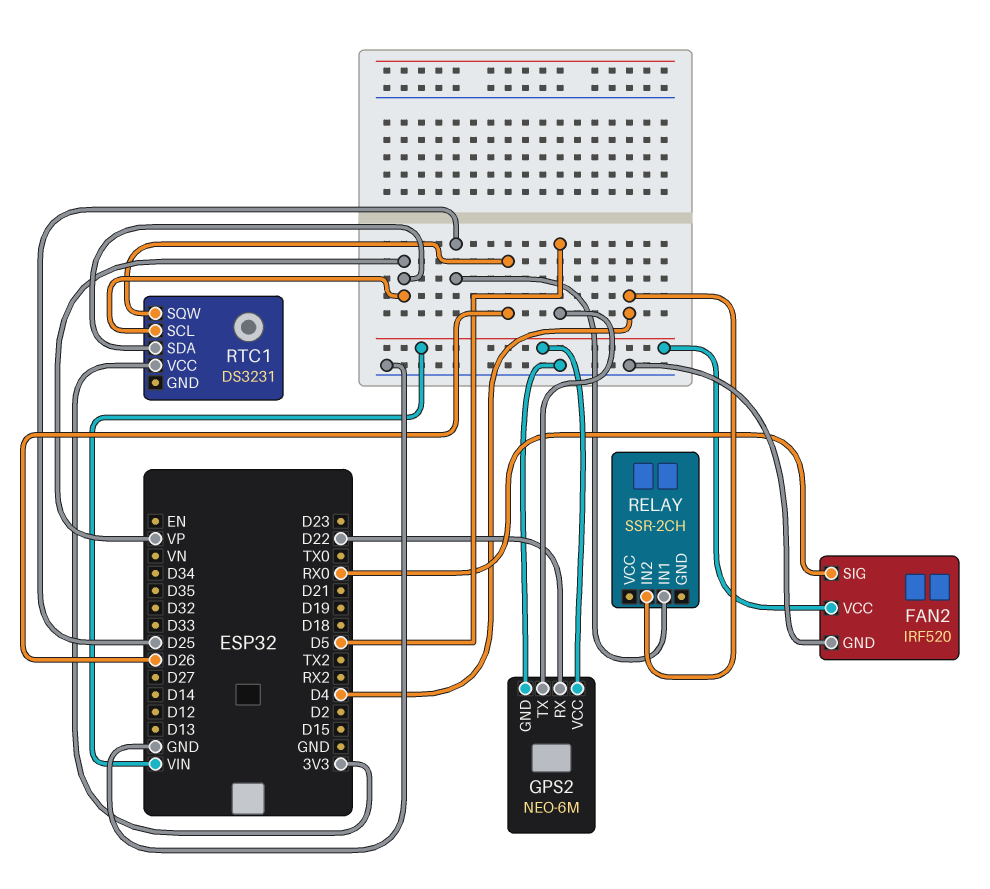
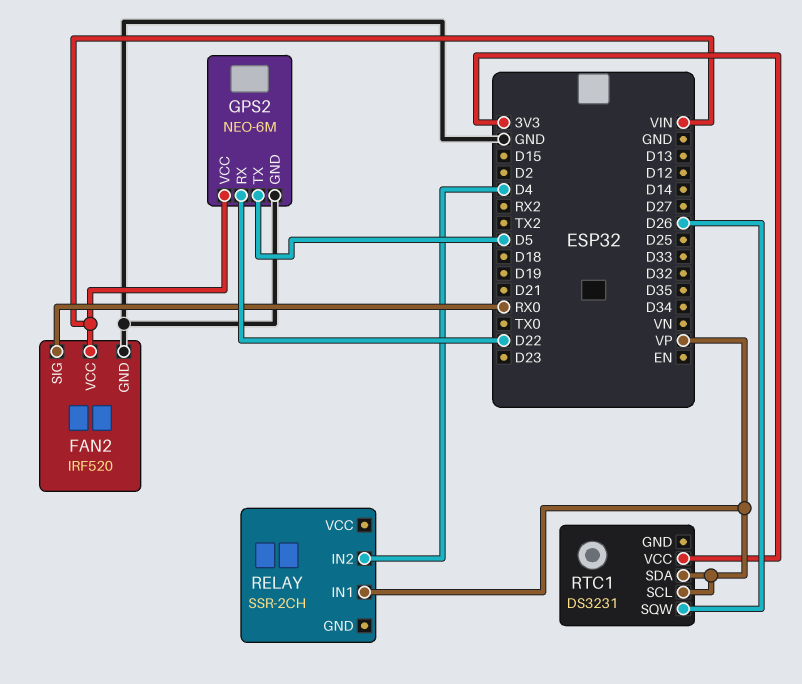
RELAY pin IN1: D25 -> VP

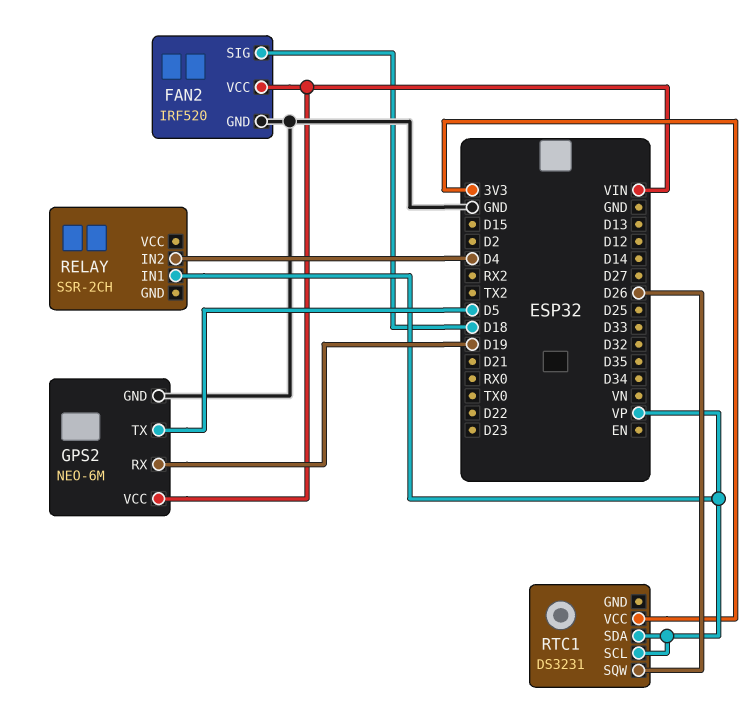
FAN2 pin SIG: RX0 -> D18
GPS2 pin RX: D22 -> D19

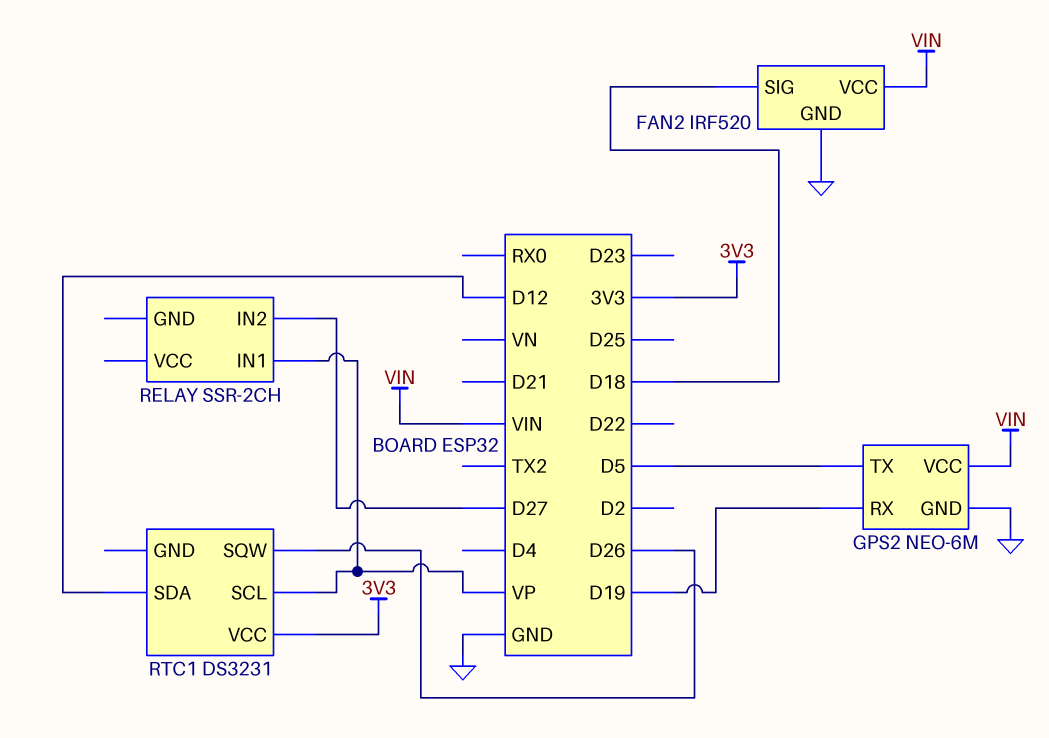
RELAY pin IN2: D4 -> D27
RTC1 pin SDA: VP -> D12

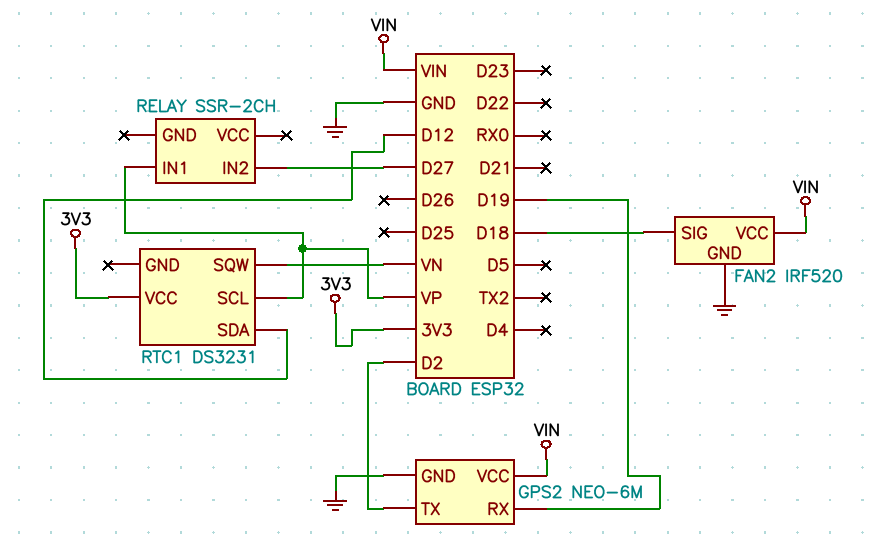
GPS2 pin TX: D5 -> D2
RTC1 pin SQW: D26 -> VN

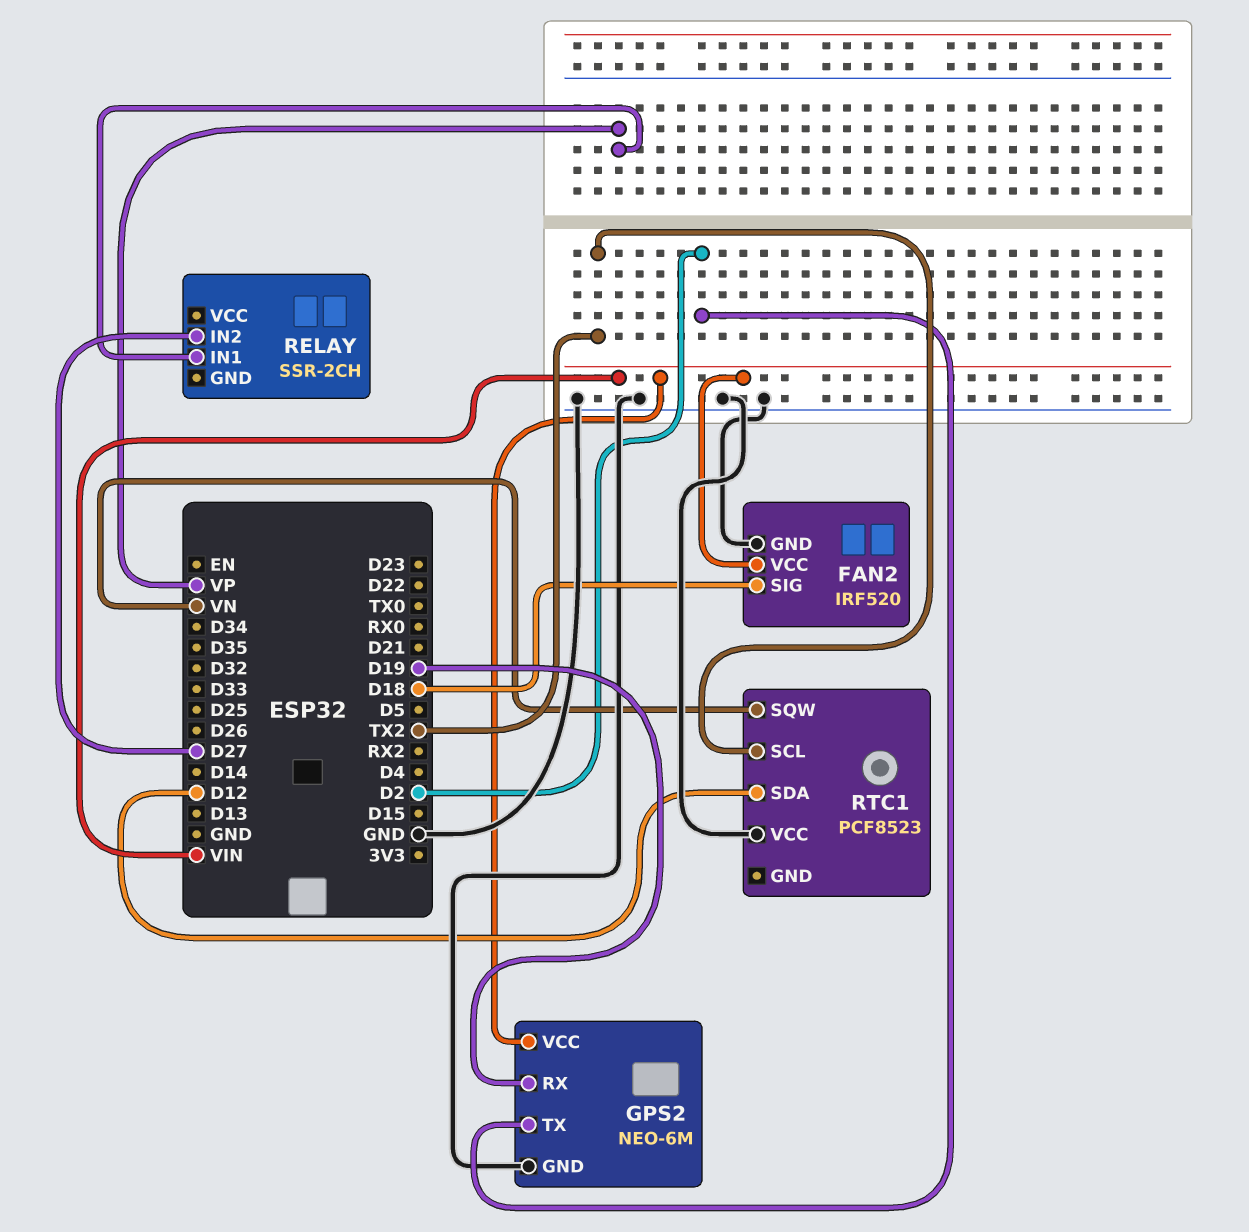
RTC1: DS3231 -> PCF8523
RTC1 pin SCL: VP -> TX2
RTC1 pin VCC: 3V3 -> GND

